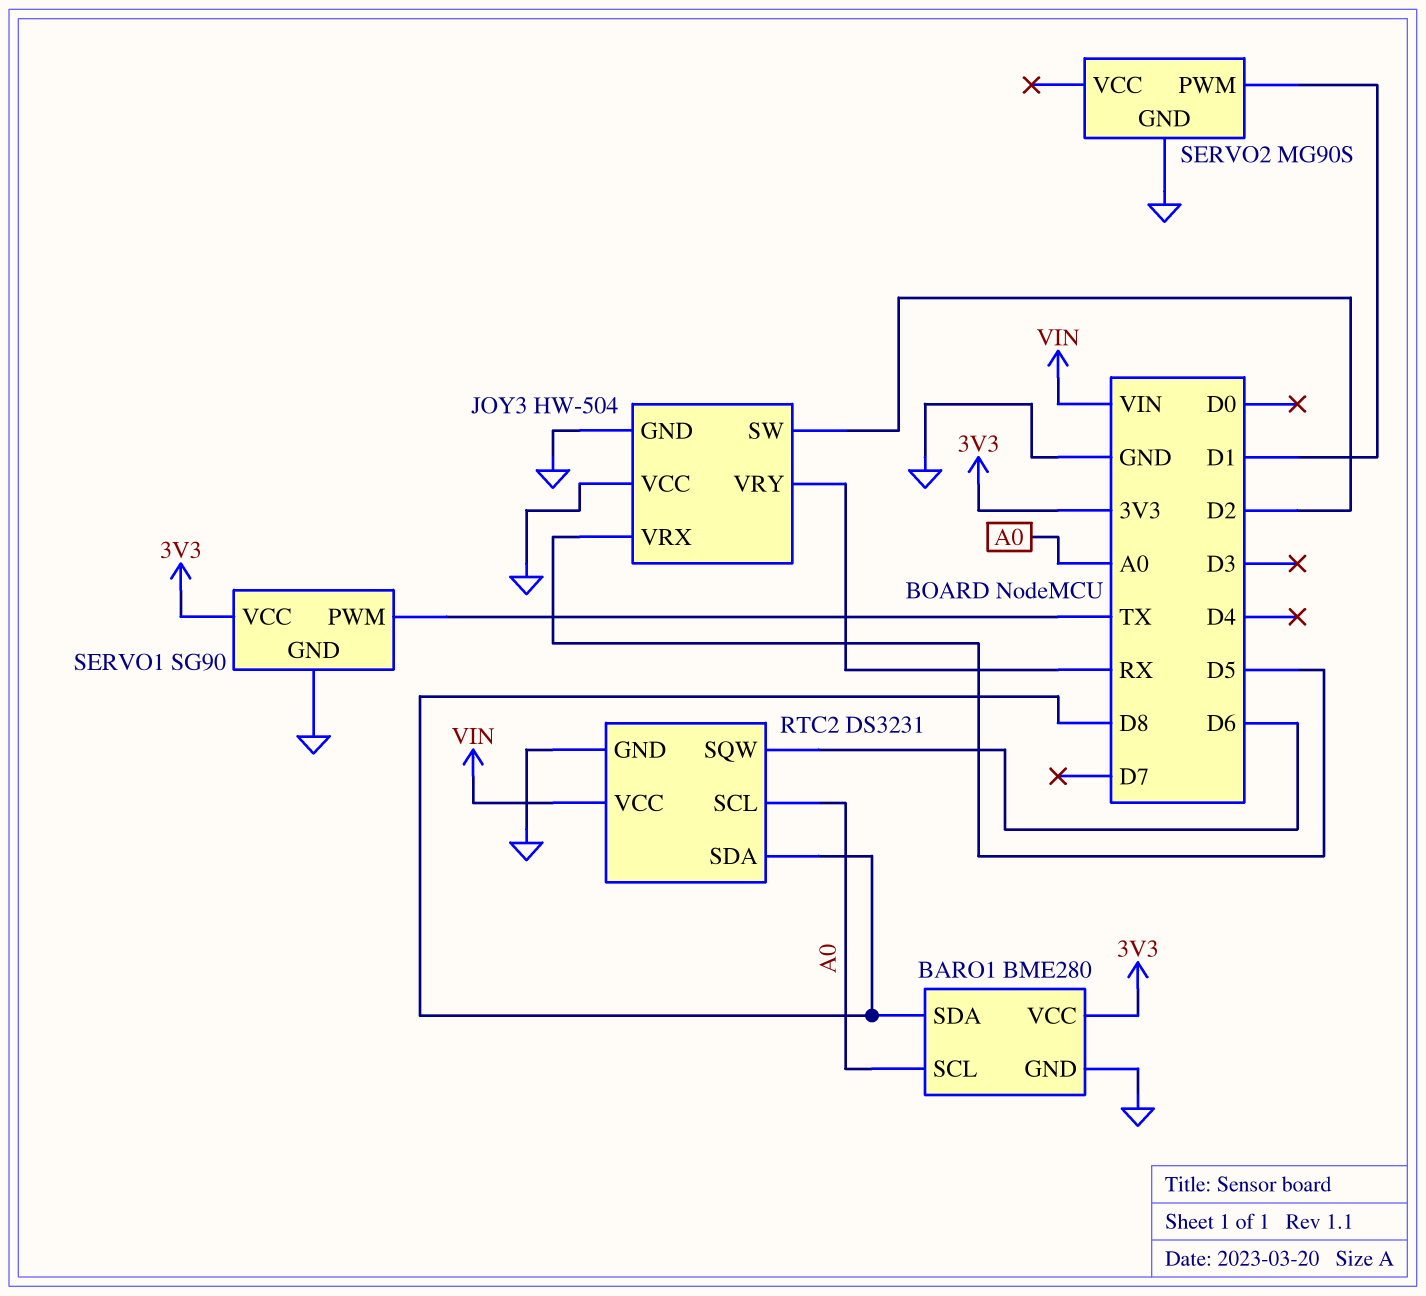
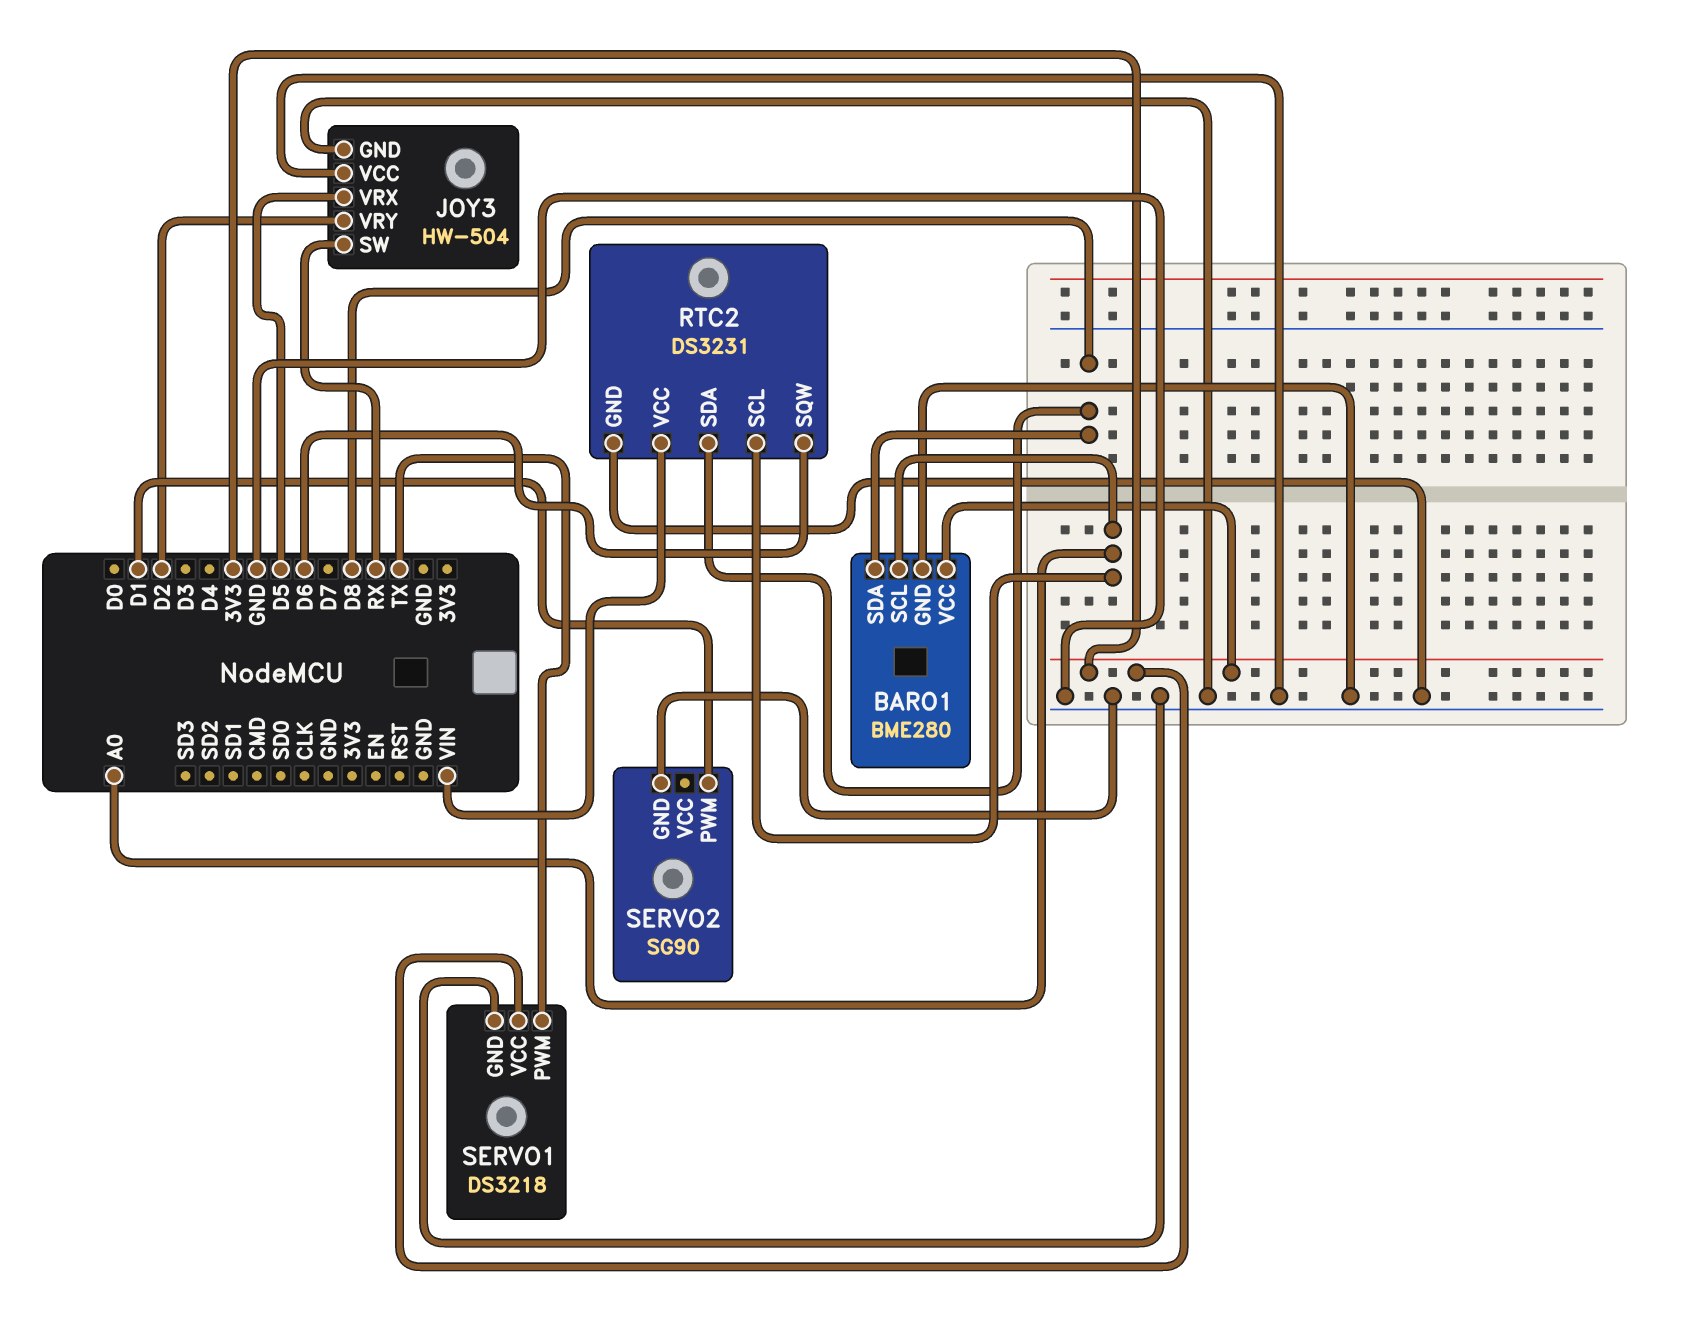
JOY3 pin SW: D2 -> RX
JOY3 pin VRY: RX -> D2
SERVO1: SG90 -> DS3218
SERVO2: MG90S -> SG90

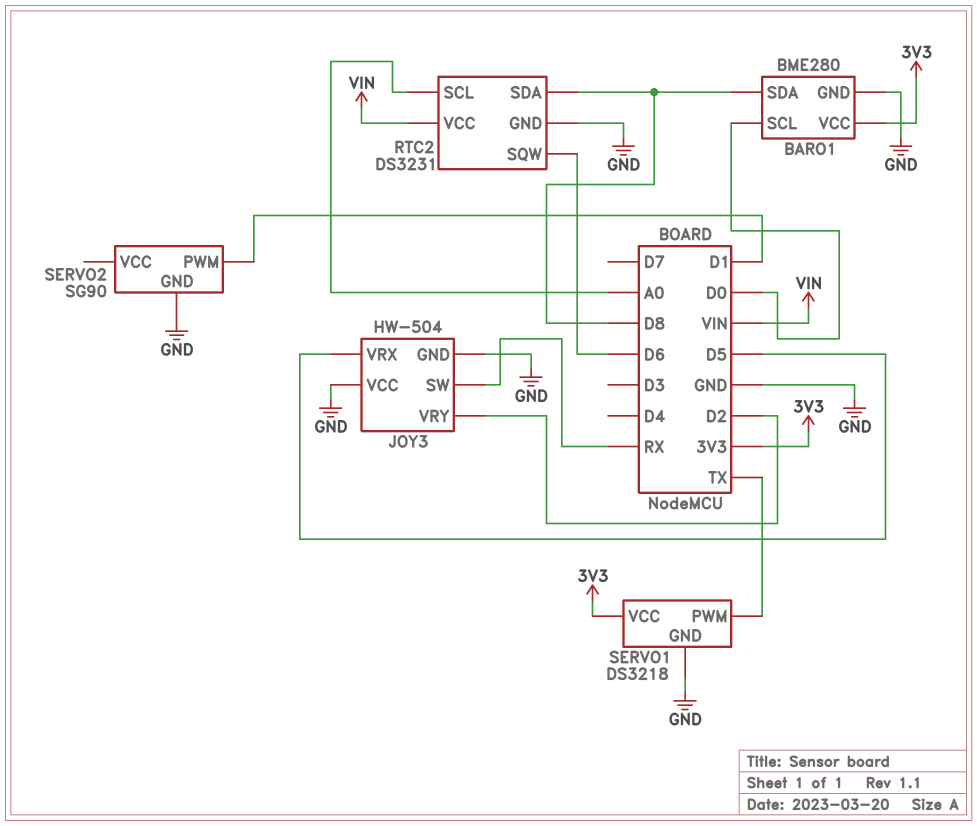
BARO1 pin SCL: A0 -> D0

